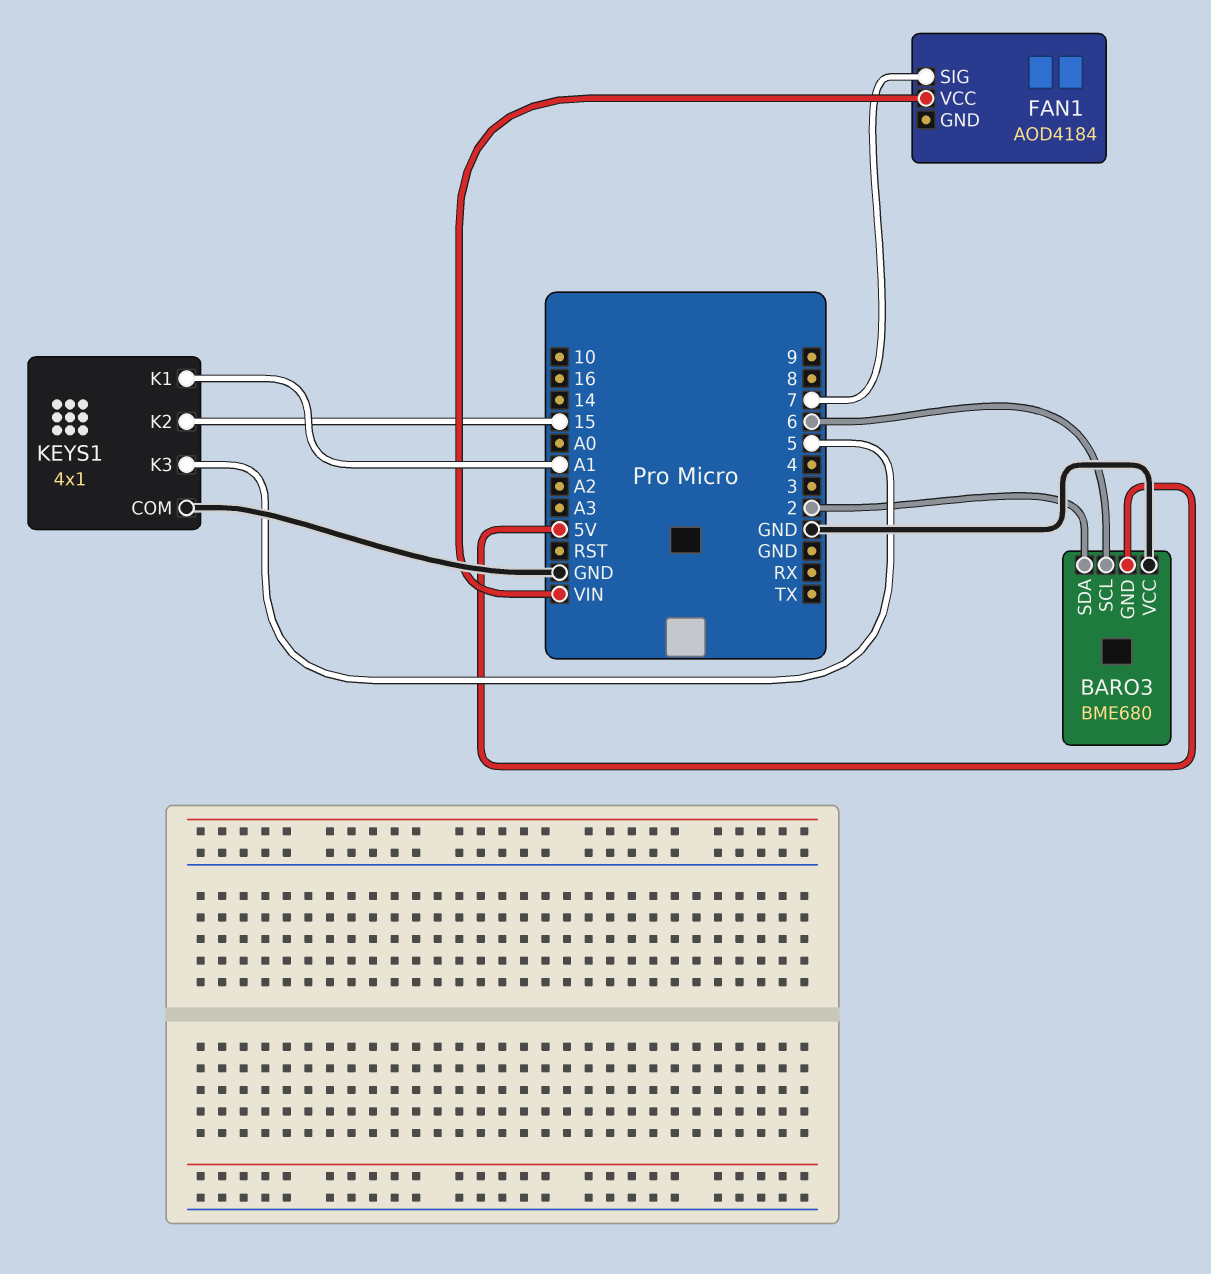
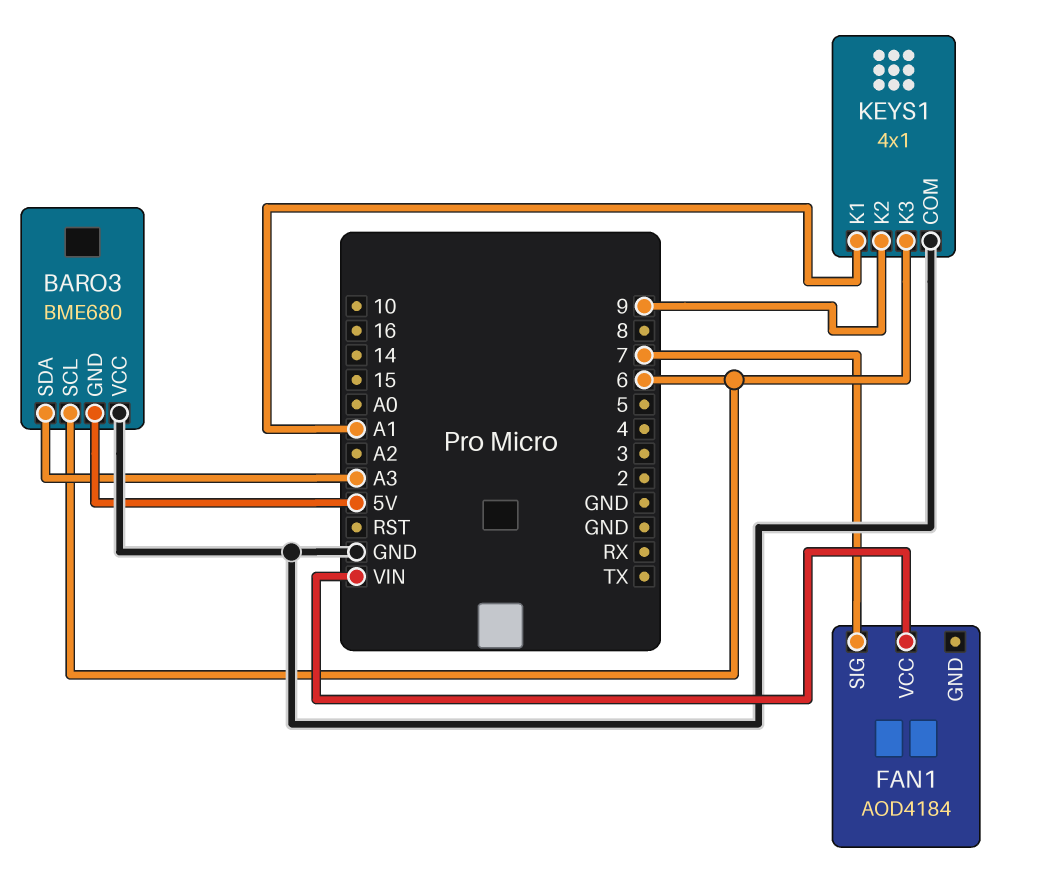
BARO3 pin SDA: 2 -> A3
KEYS1 pin K2: 15 -> 9
KEYS1 pin K3: 5 -> 6

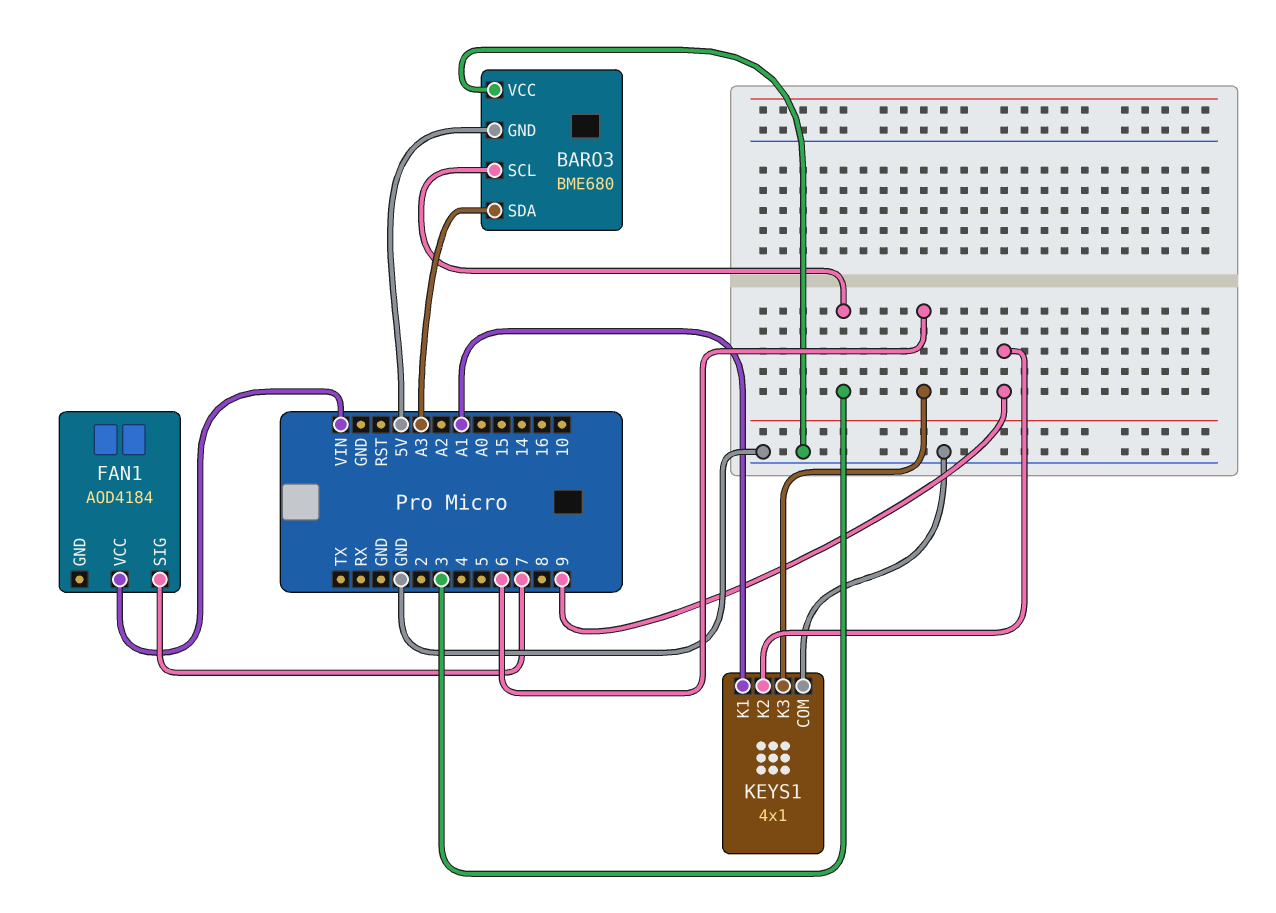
BARO3 pin SCL: 6 -> 3

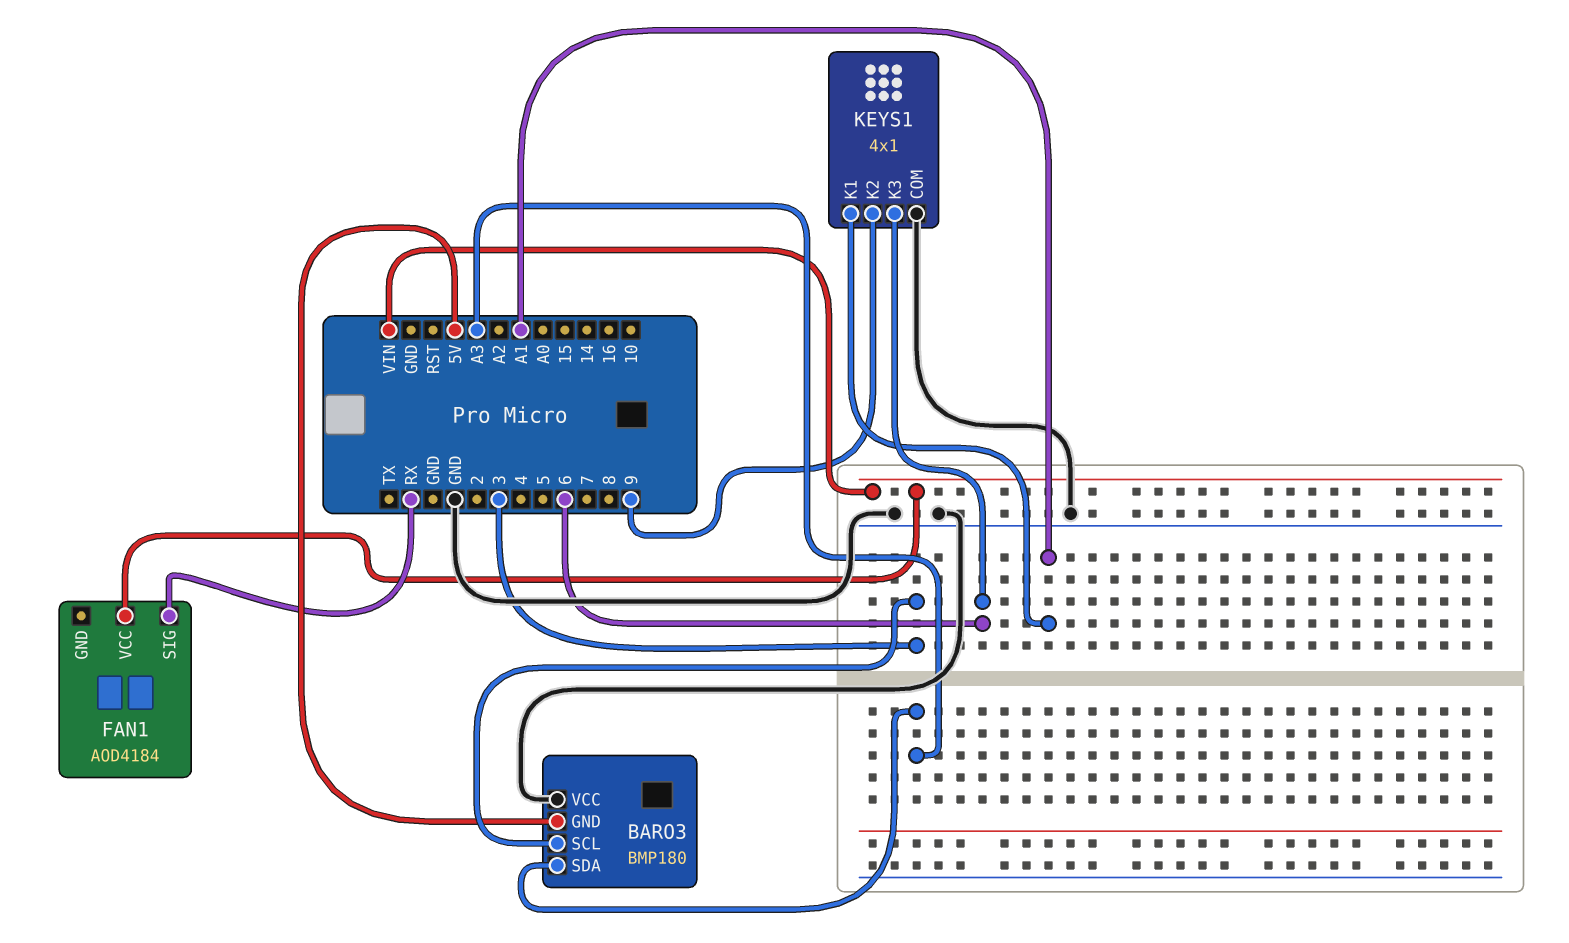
BARO3: BME680 -> BMP180
FAN1 pin SIG: 7 -> RX

